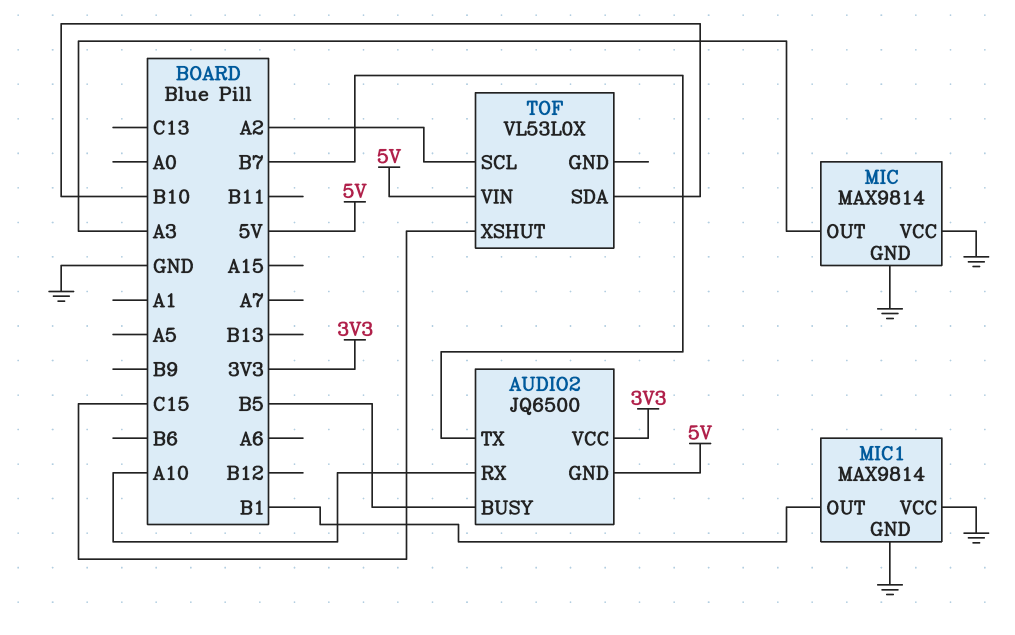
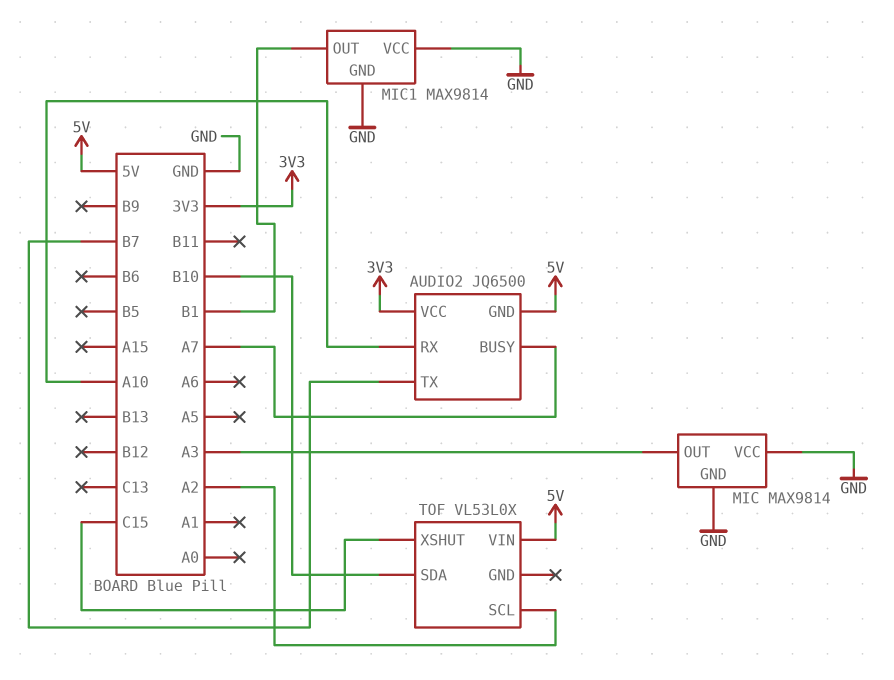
AUDIO2 pin BUSY: B5 -> A7

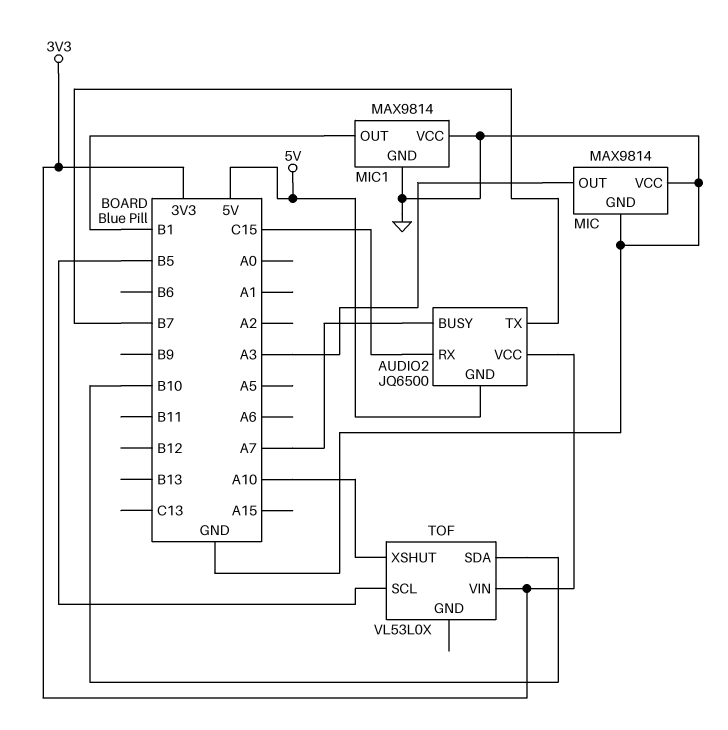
AUDIO2 pin RX: A10 -> C15
TOF pin SCL: A2 -> B5
TOF pin VIN: 5V -> 3V3
TOF pin XSHUT: C15 -> A10

